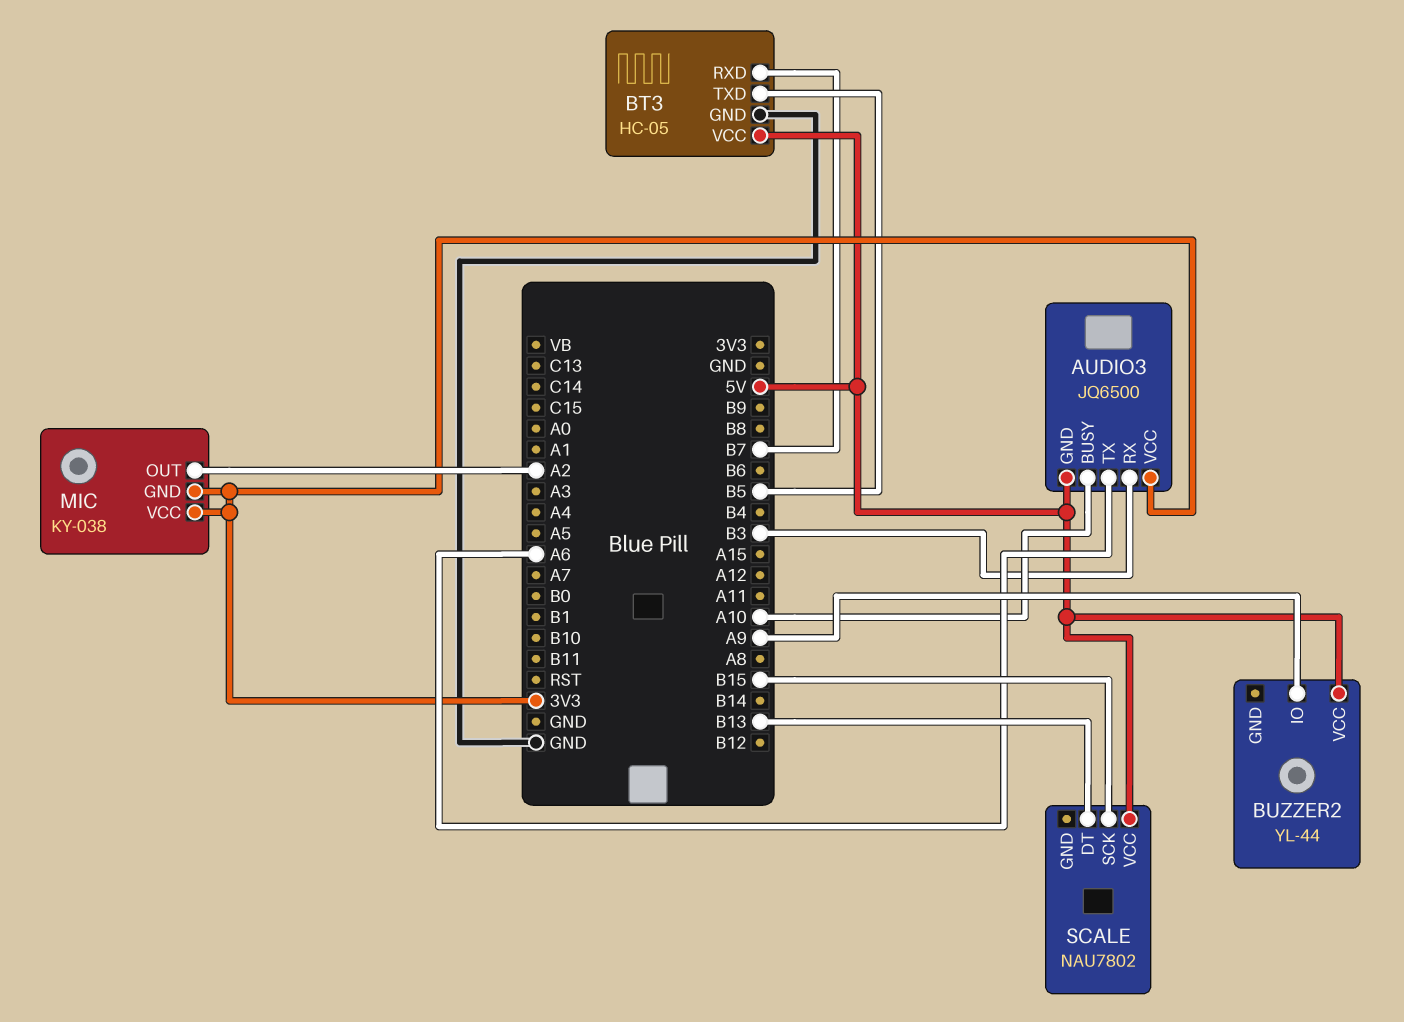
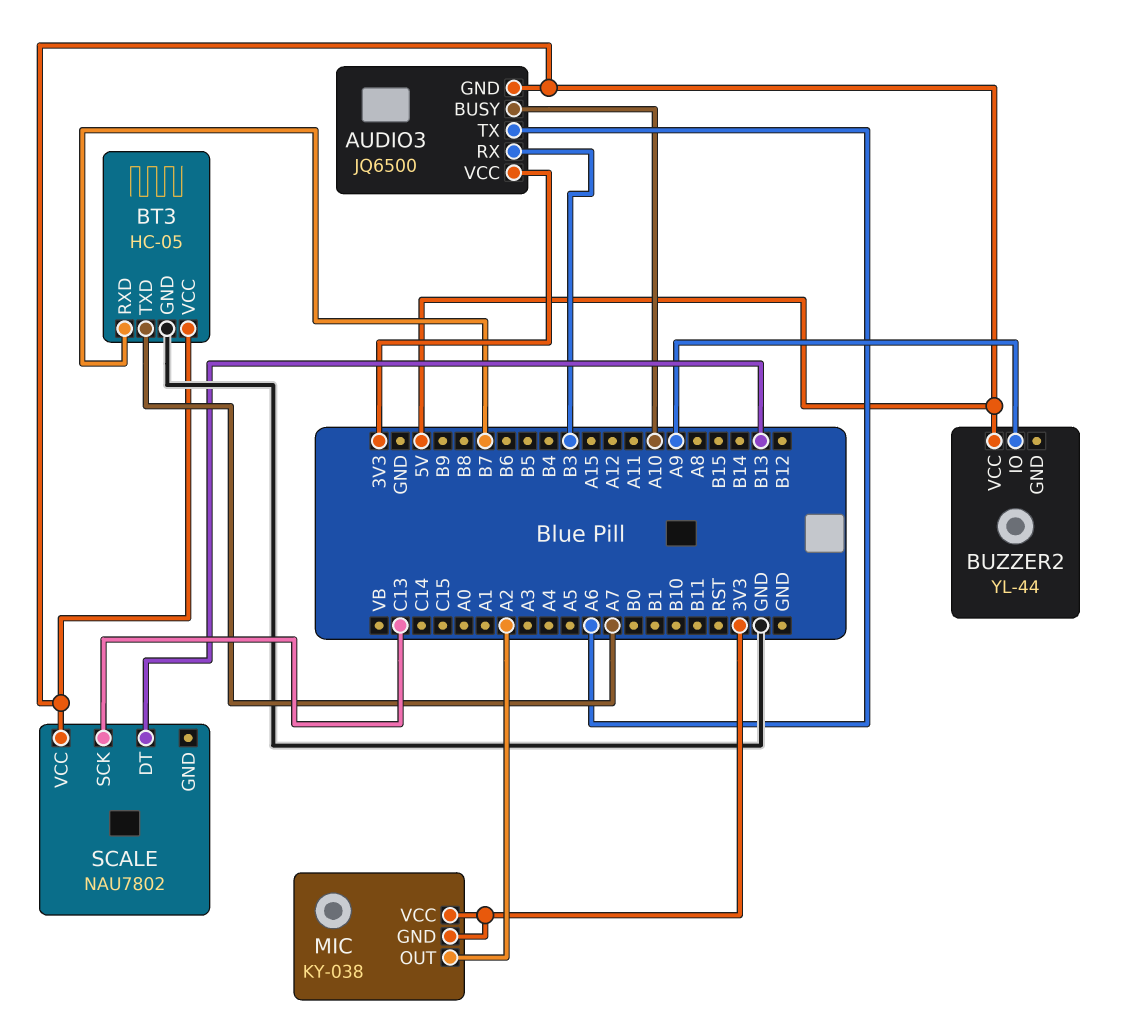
BT3 pin TXD: B5 -> A7
SCALE pin SCK: B15 -> C13

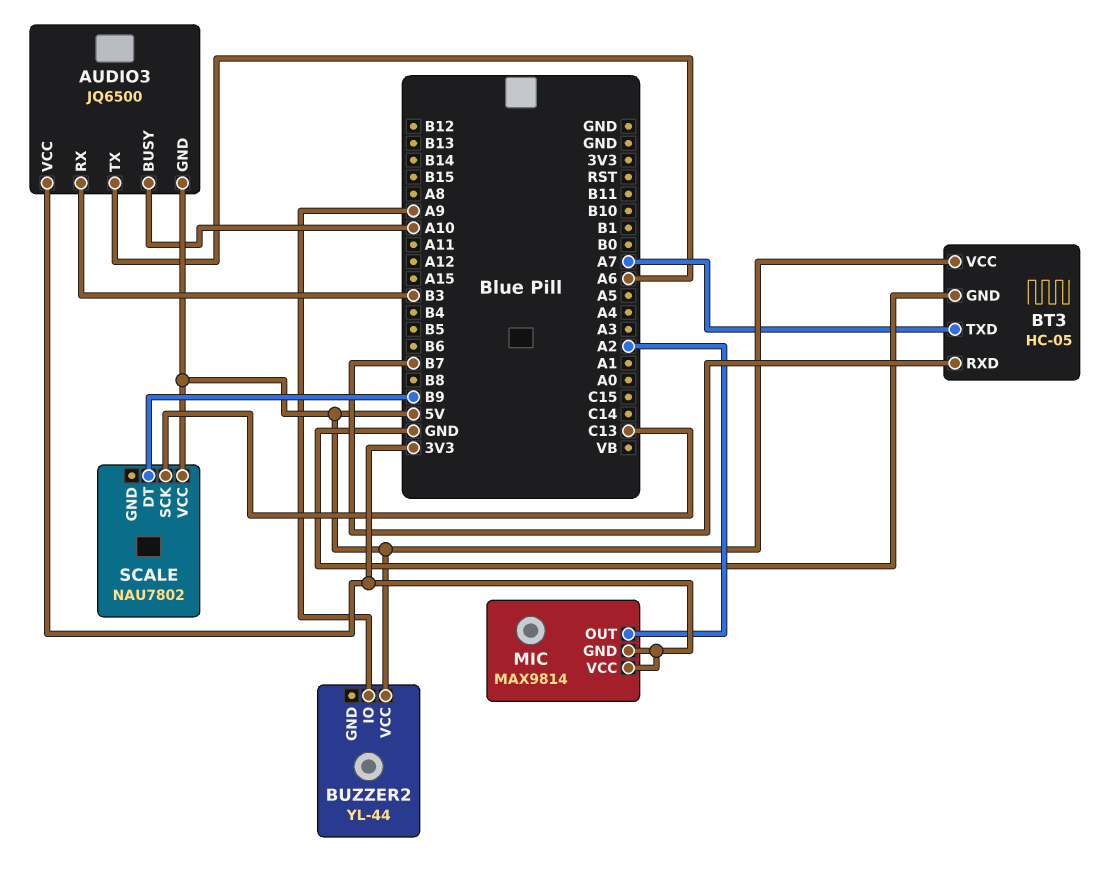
MIC: KY-038 -> MAX9814
SCALE pin DT: B13 -> B9

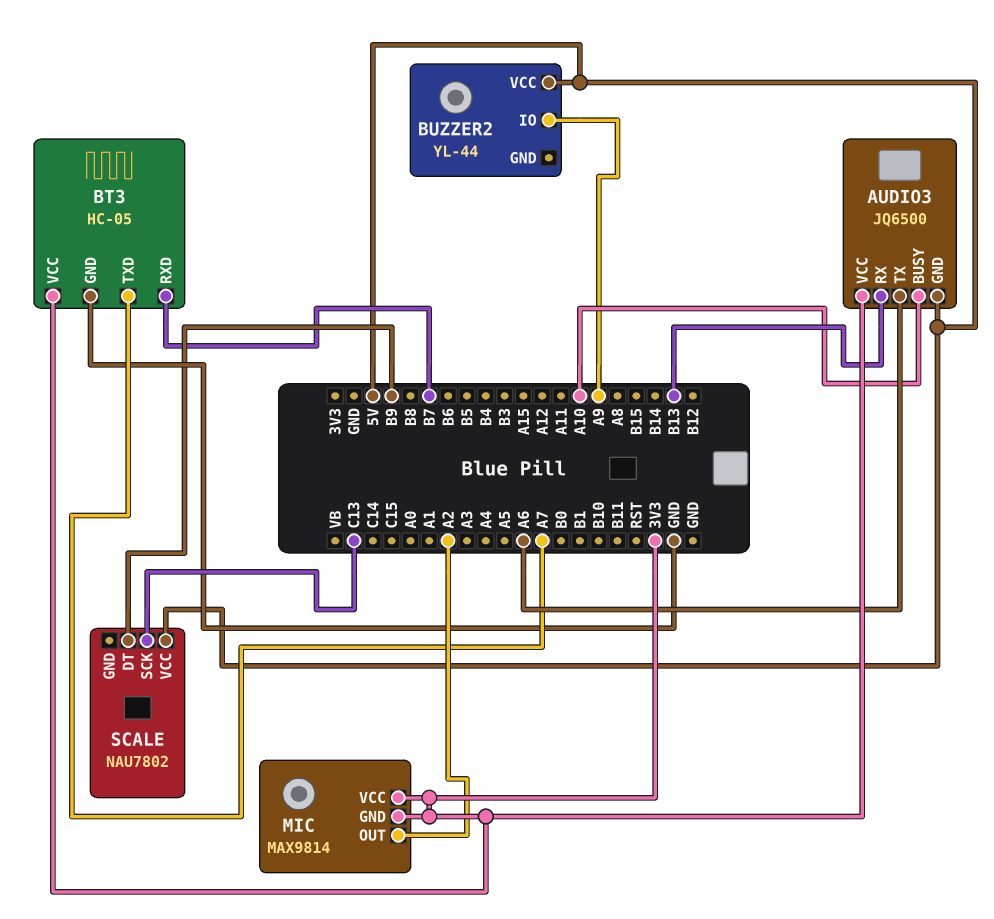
AUDIO3 pin RX: B3 -> B13
BT3 pin VCC: 5V -> 3V3

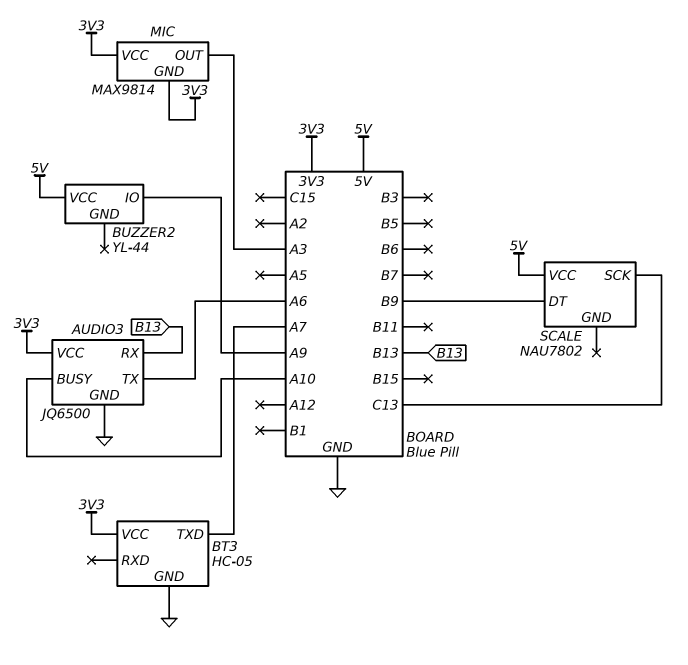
AUDIO3 pin GND: 5V -> GND
BT3 pin RXD: B7 -> none
MIC pin OUT: A2 -> A3

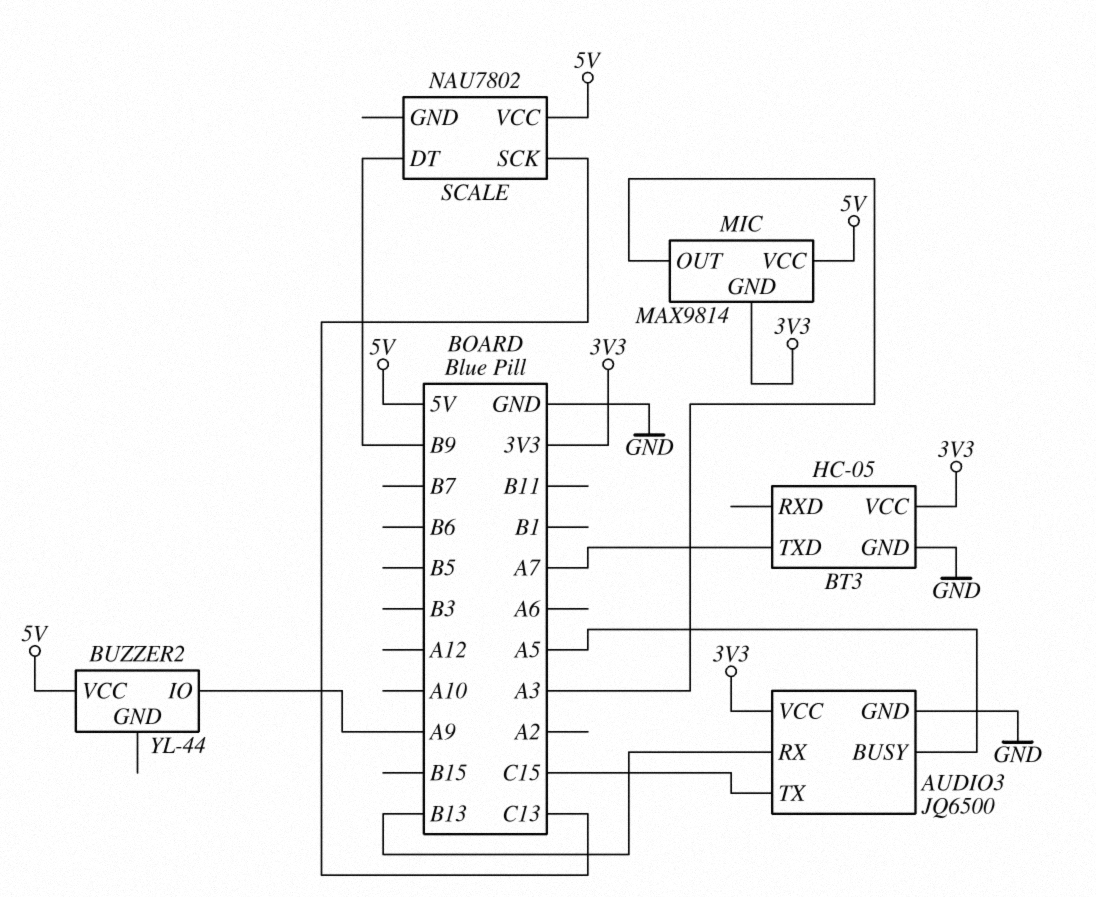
AUDIO3 pin BUSY: A10 -> A5
AUDIO3 pin TX: A6 -> C15
MIC pin VCC: 3V3 -> 5V

